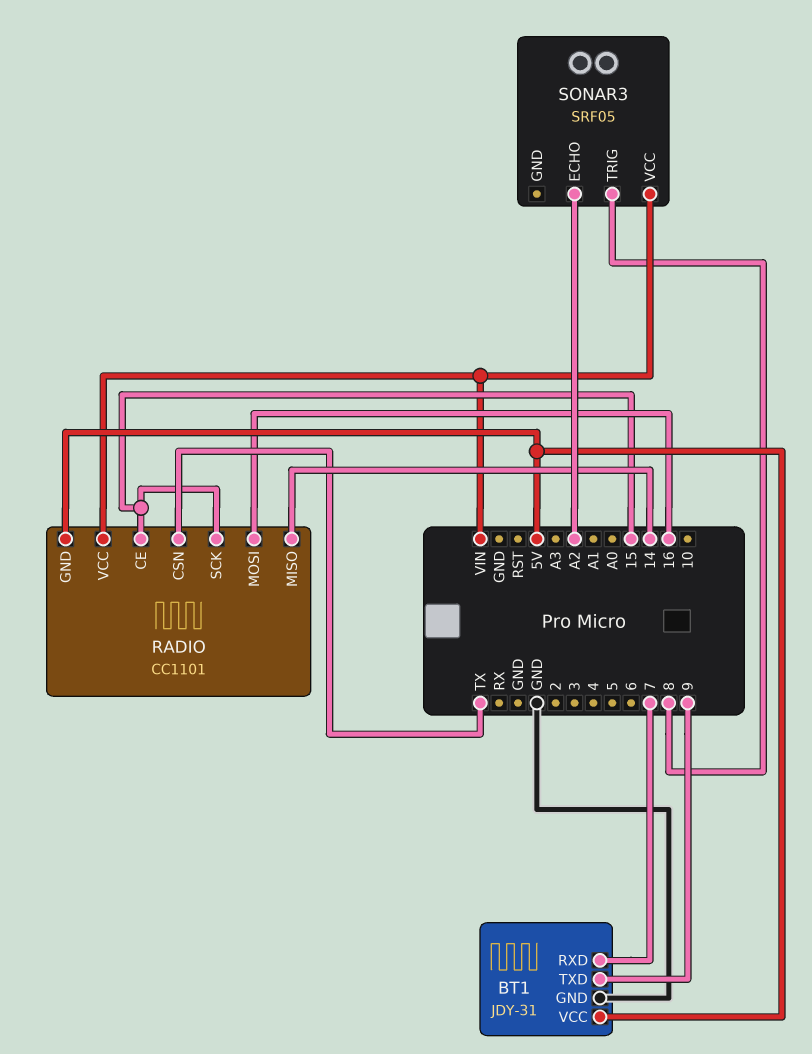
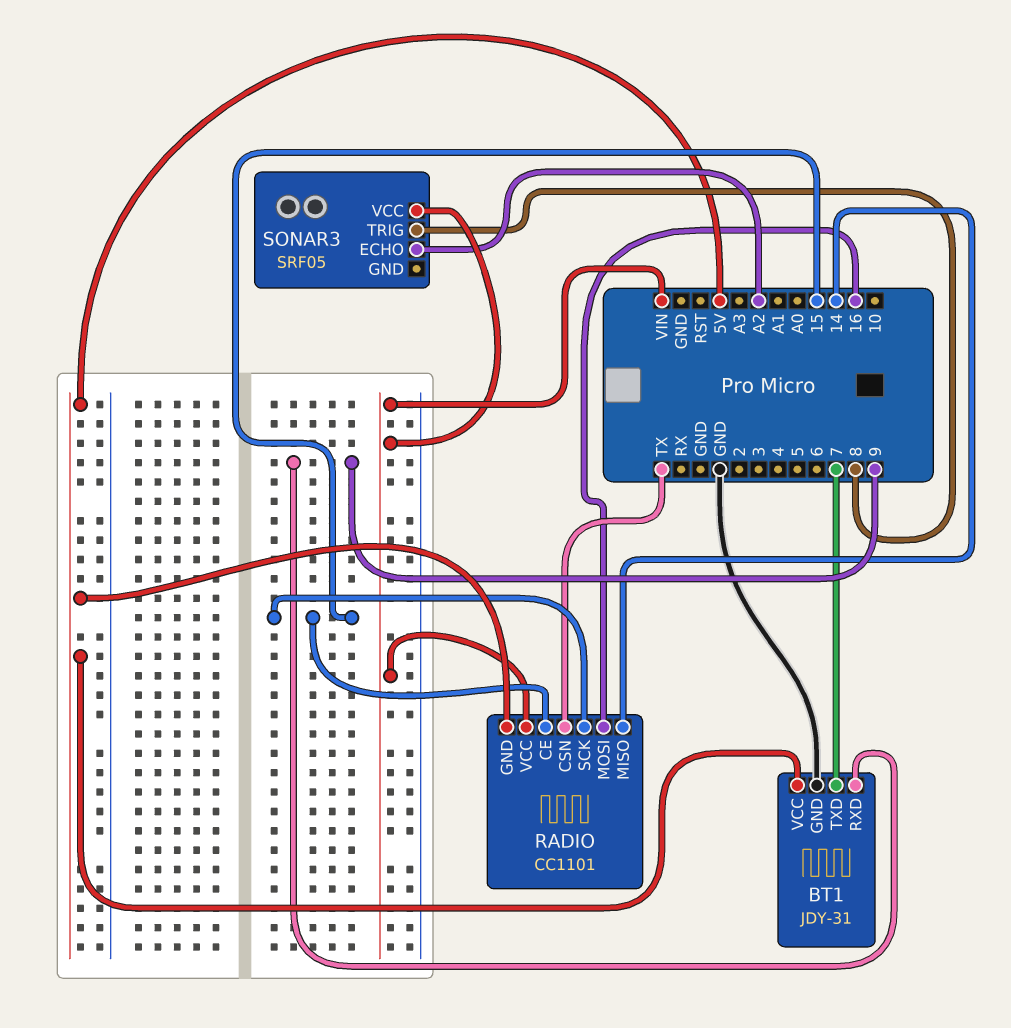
BT1 pin RXD: 7 -> 9
BT1 pin TXD: 9 -> 7

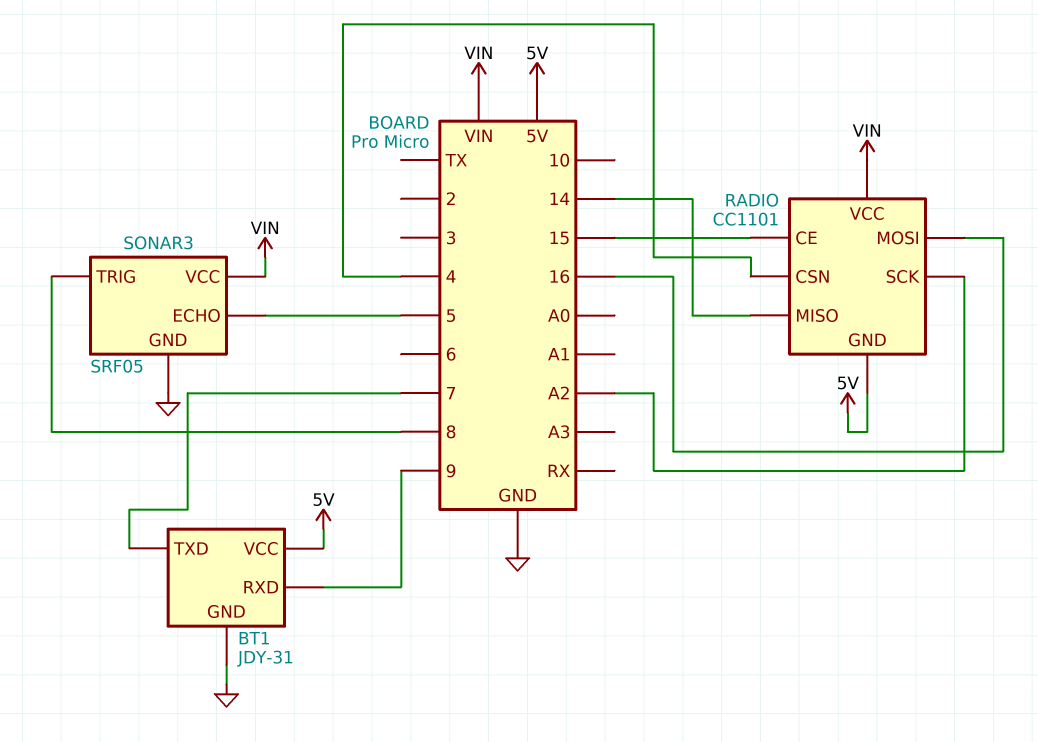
RADIO pin CSN: TX -> 4
RADIO pin SCK: 15 -> A2
SONAR3 pin ECHO: A2 -> 5
SONAR3 pin GND: none -> GND

